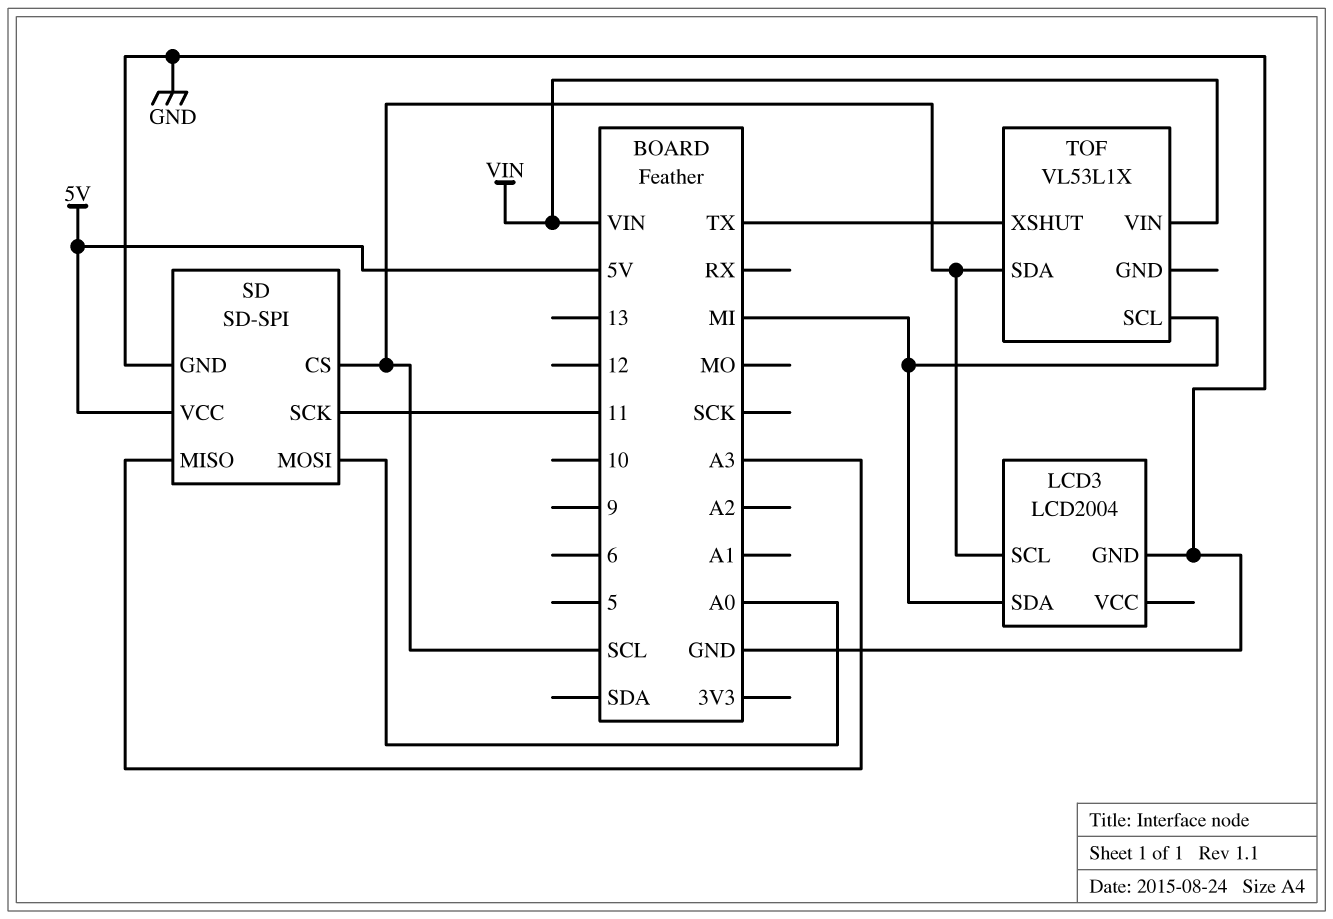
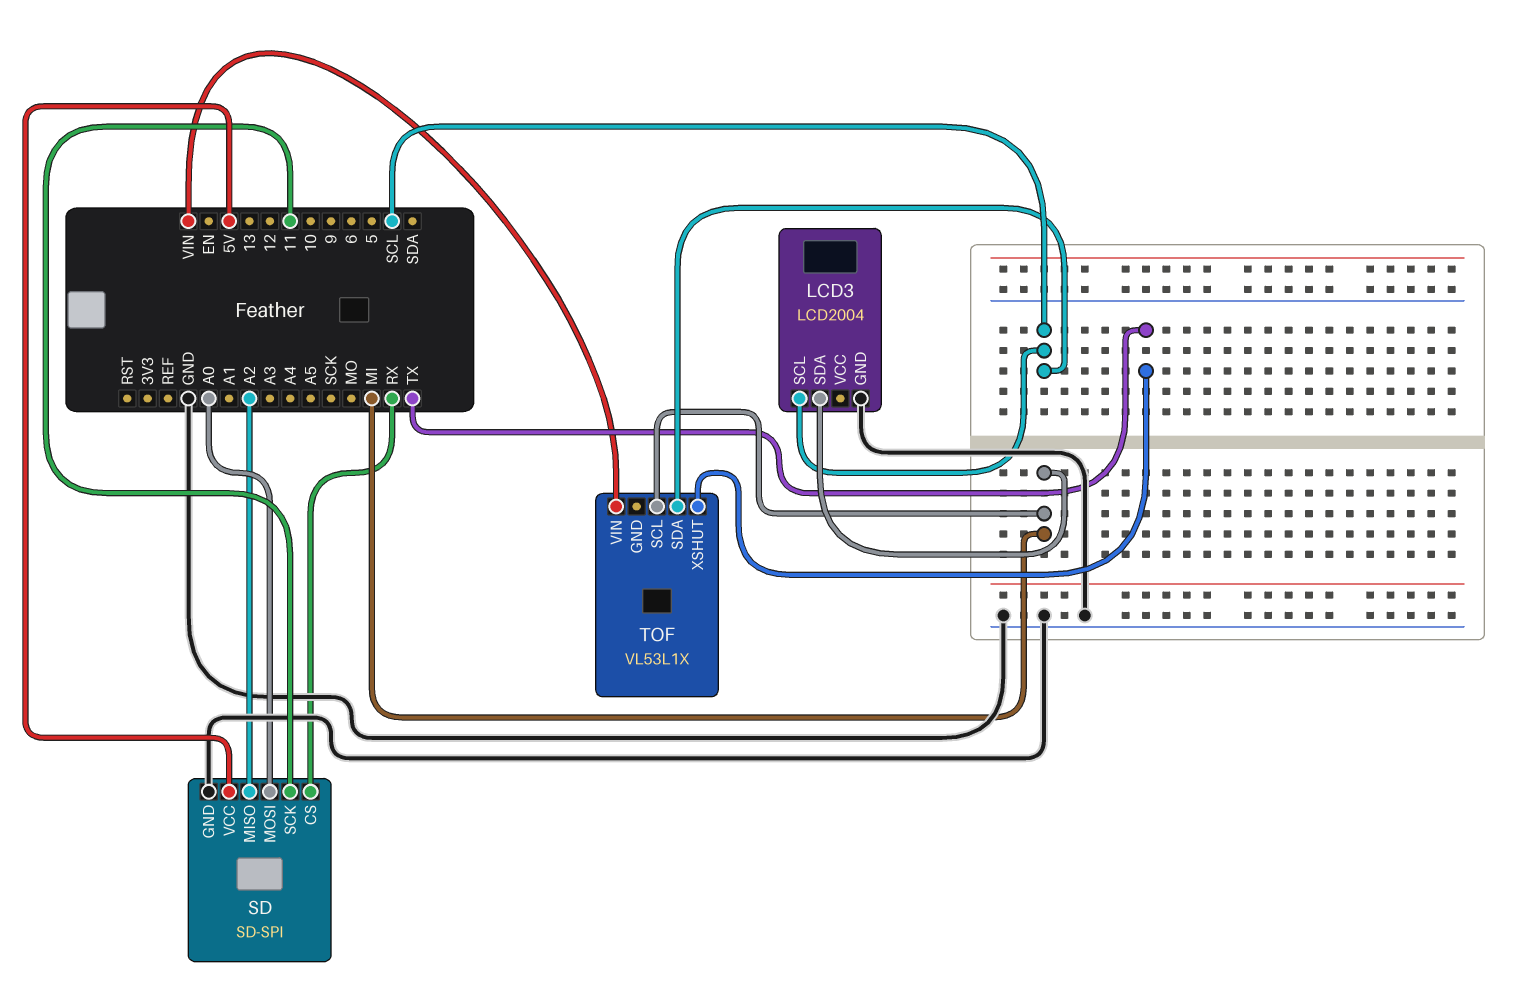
SD pin CS: SCL -> RX
SD pin MISO: A3 -> A2

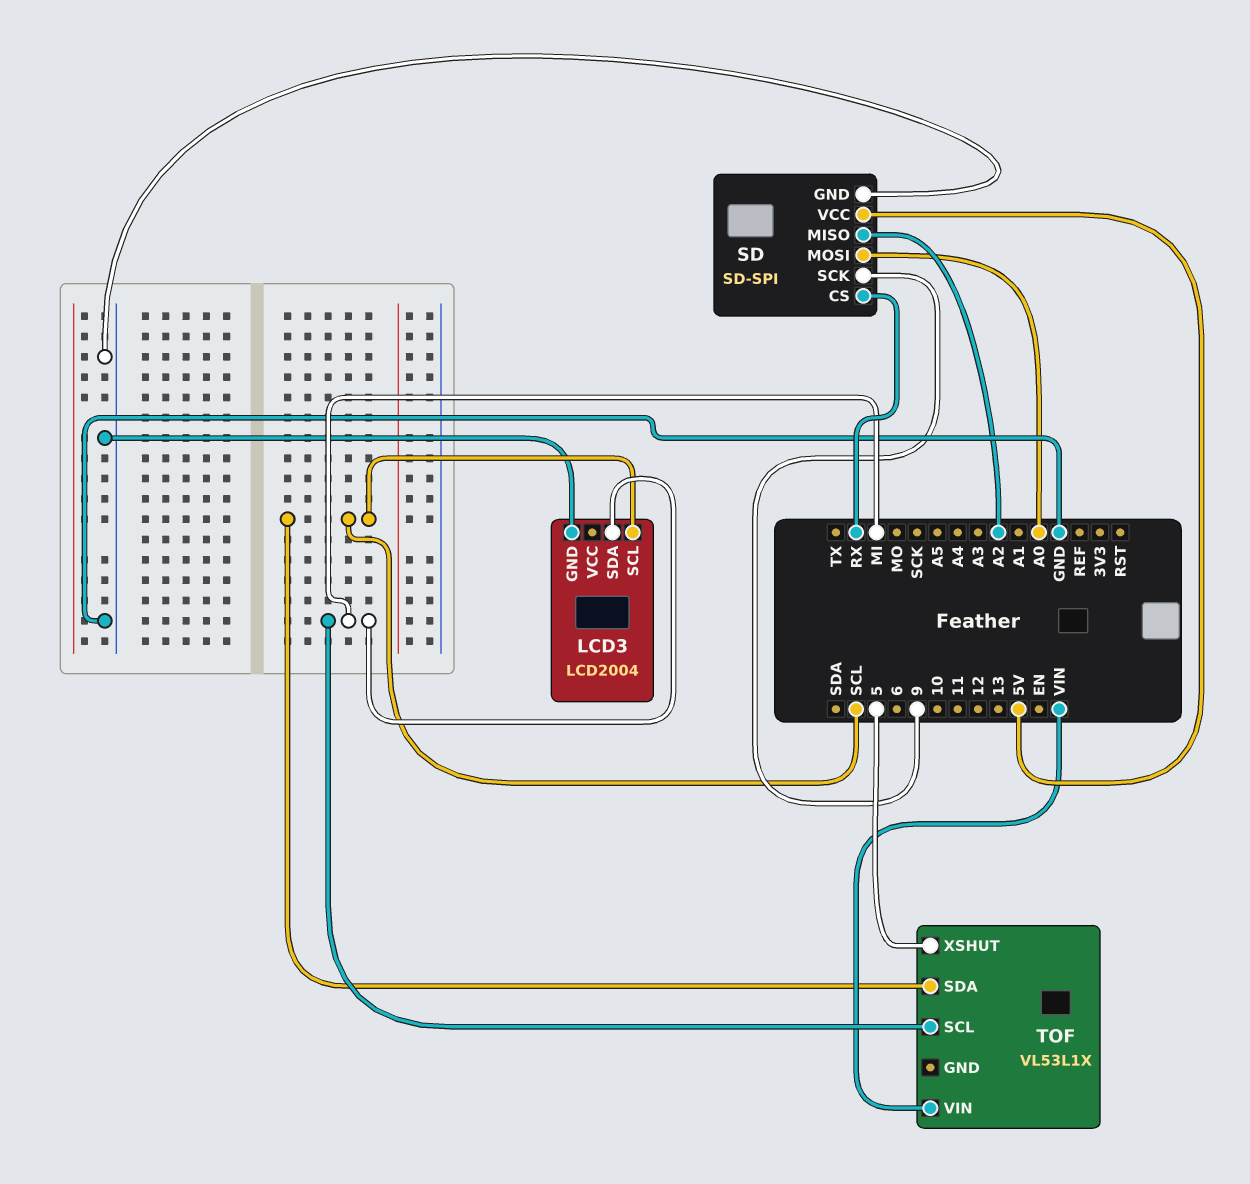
SD pin SCK: 11 -> 9
TOF pin XSHUT: TX -> 5

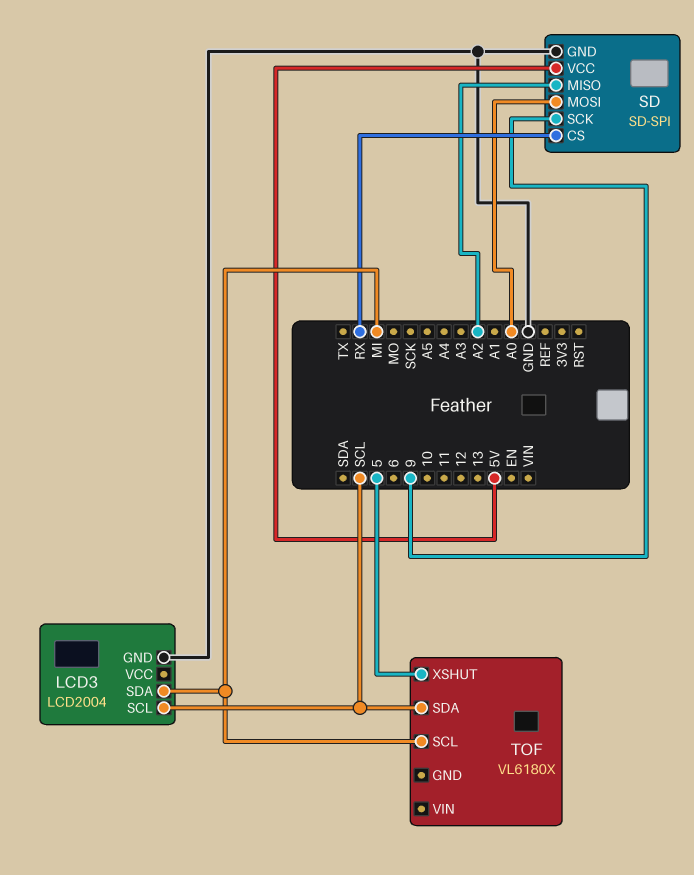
TOF: VL53L1X -> VL6180X
TOF pin VIN: VIN -> none

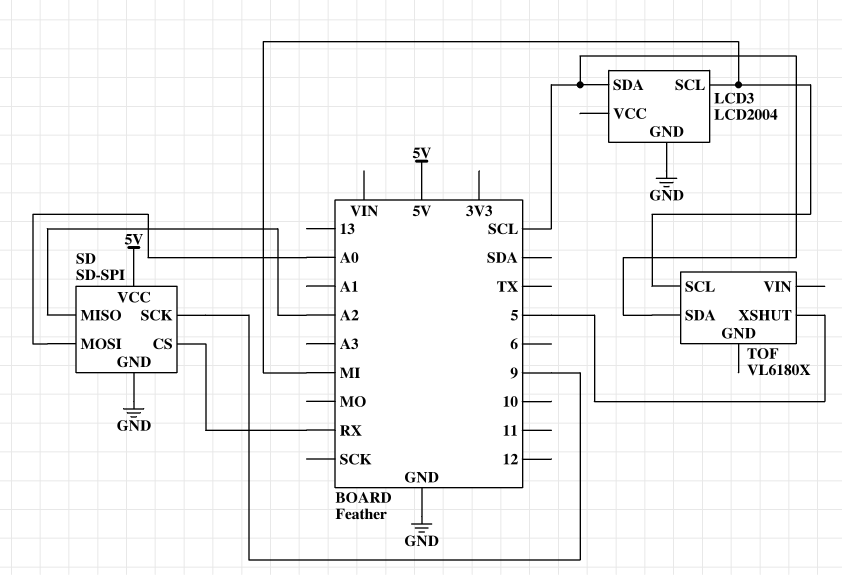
LCD3 pin SCL: SCL -> MI
LCD3 pin SDA: MI -> SCL

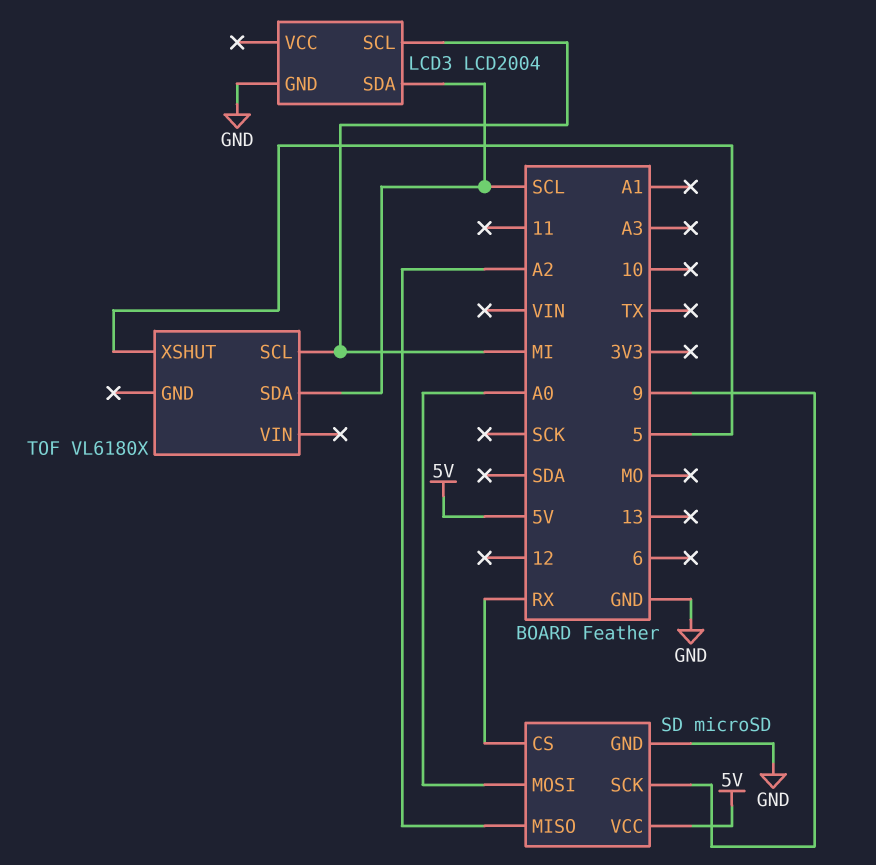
SD: SD-SPI -> microSD

